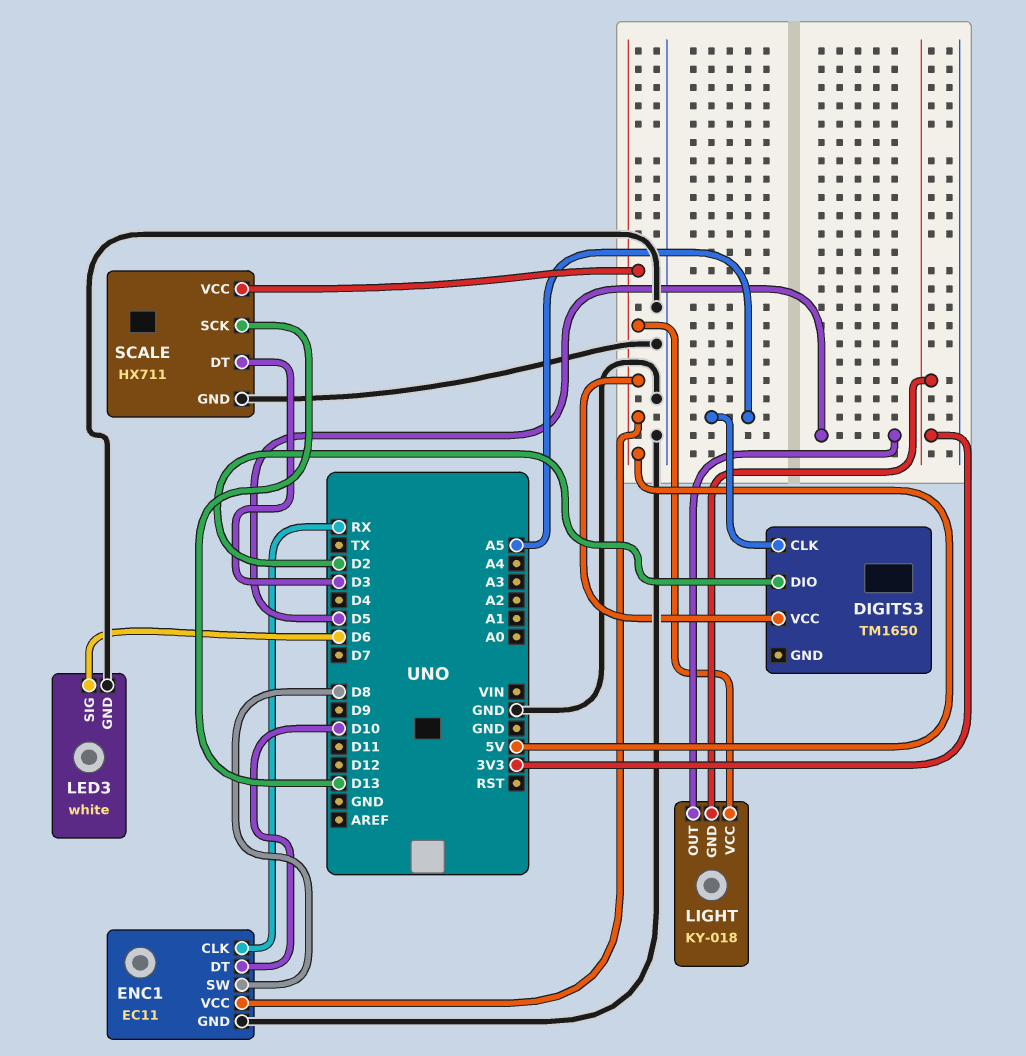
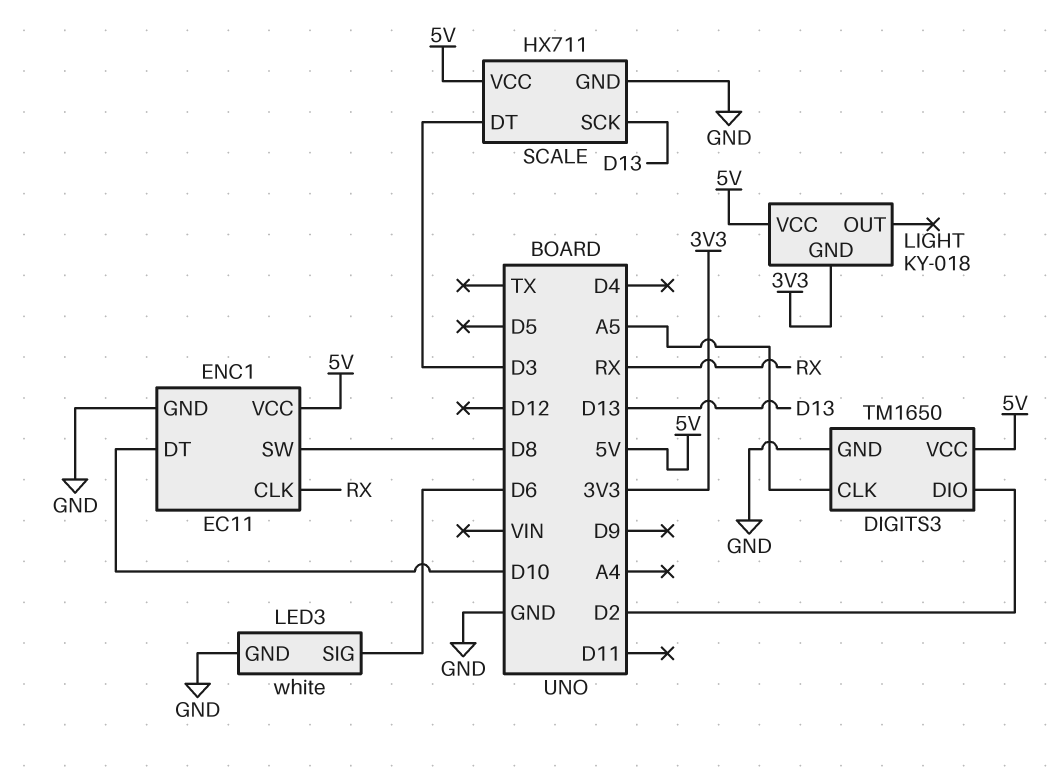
DIGITS3 pin GND: none -> GND
LIGHT pin OUT: D5 -> none

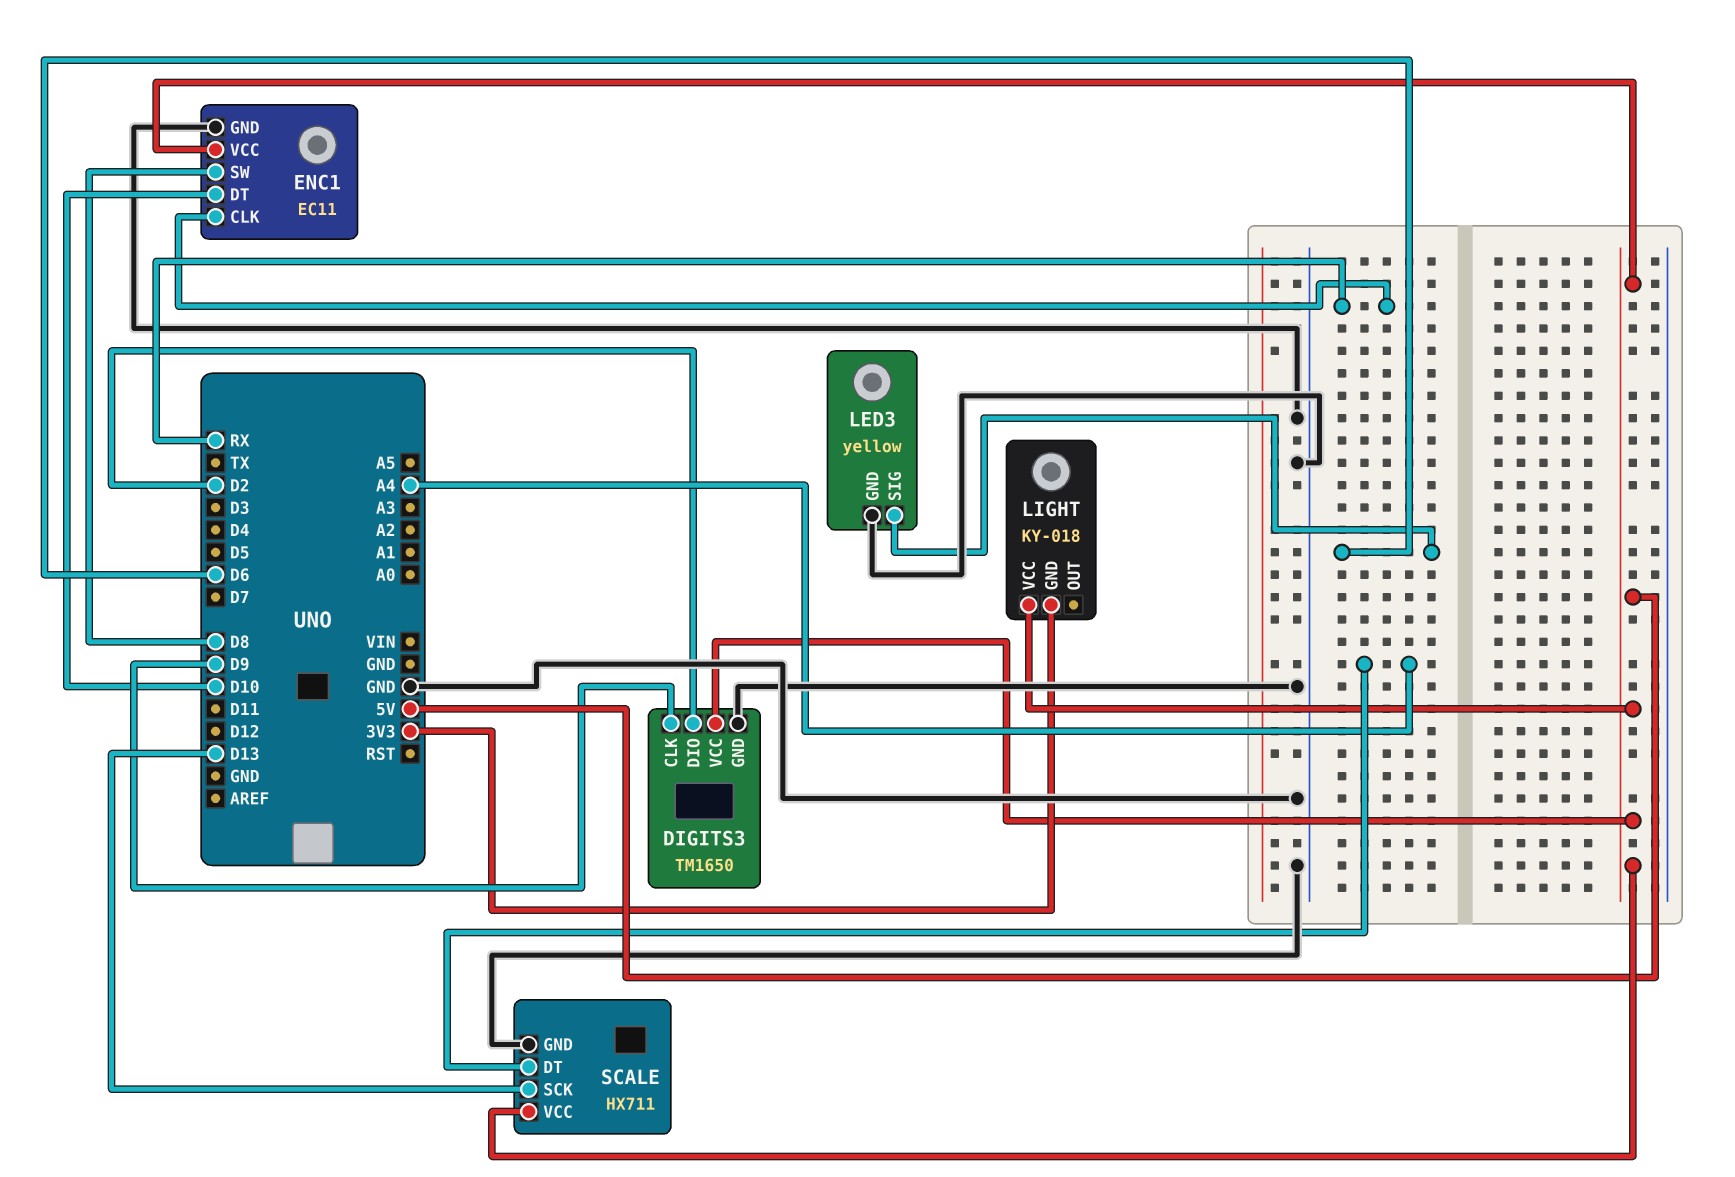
DIGITS3 pin CLK: A5 -> D9
LED3: white -> yellow
SCALE pin DT: D3 -> A4

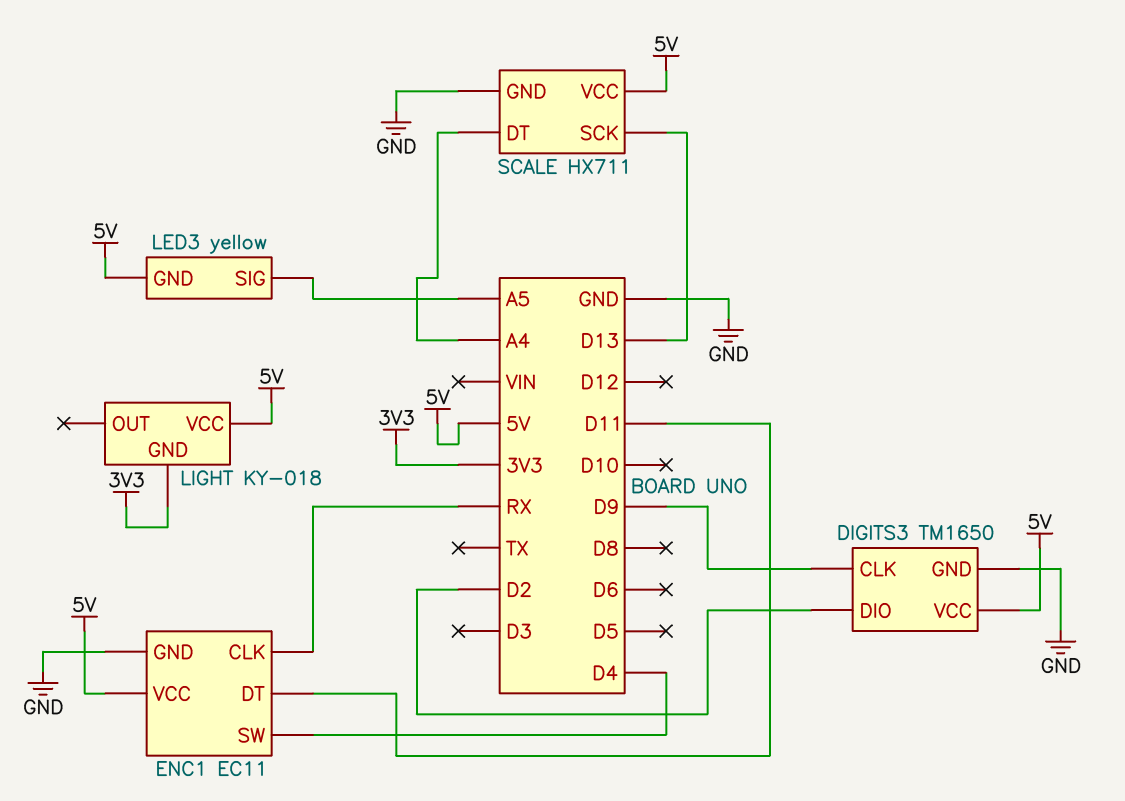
ENC1 pin DT: D10 -> D11
ENC1 pin SW: D8 -> D4
LED3 pin GND: GND -> 5V
LED3 pin SIG: D6 -> A5

